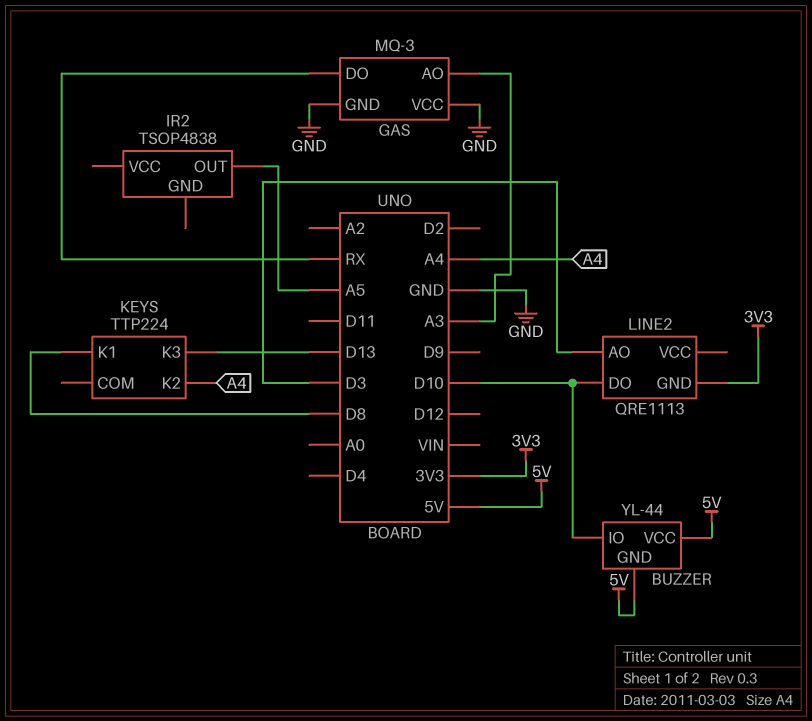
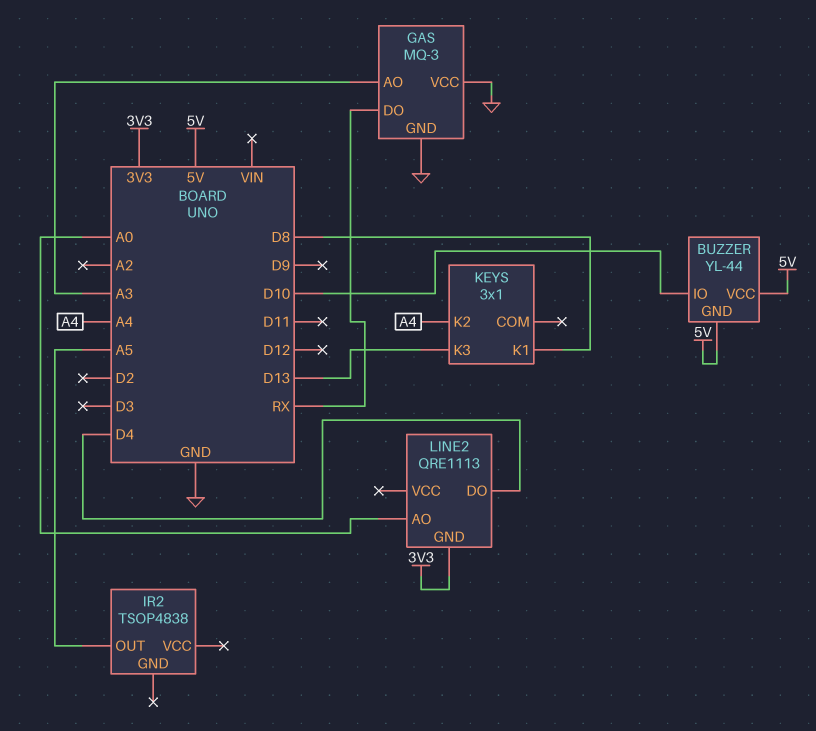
KEYS: TTP224 -> 3x1
LINE2 pin AO: D3 -> A0
LINE2 pin DO: D10 -> D4

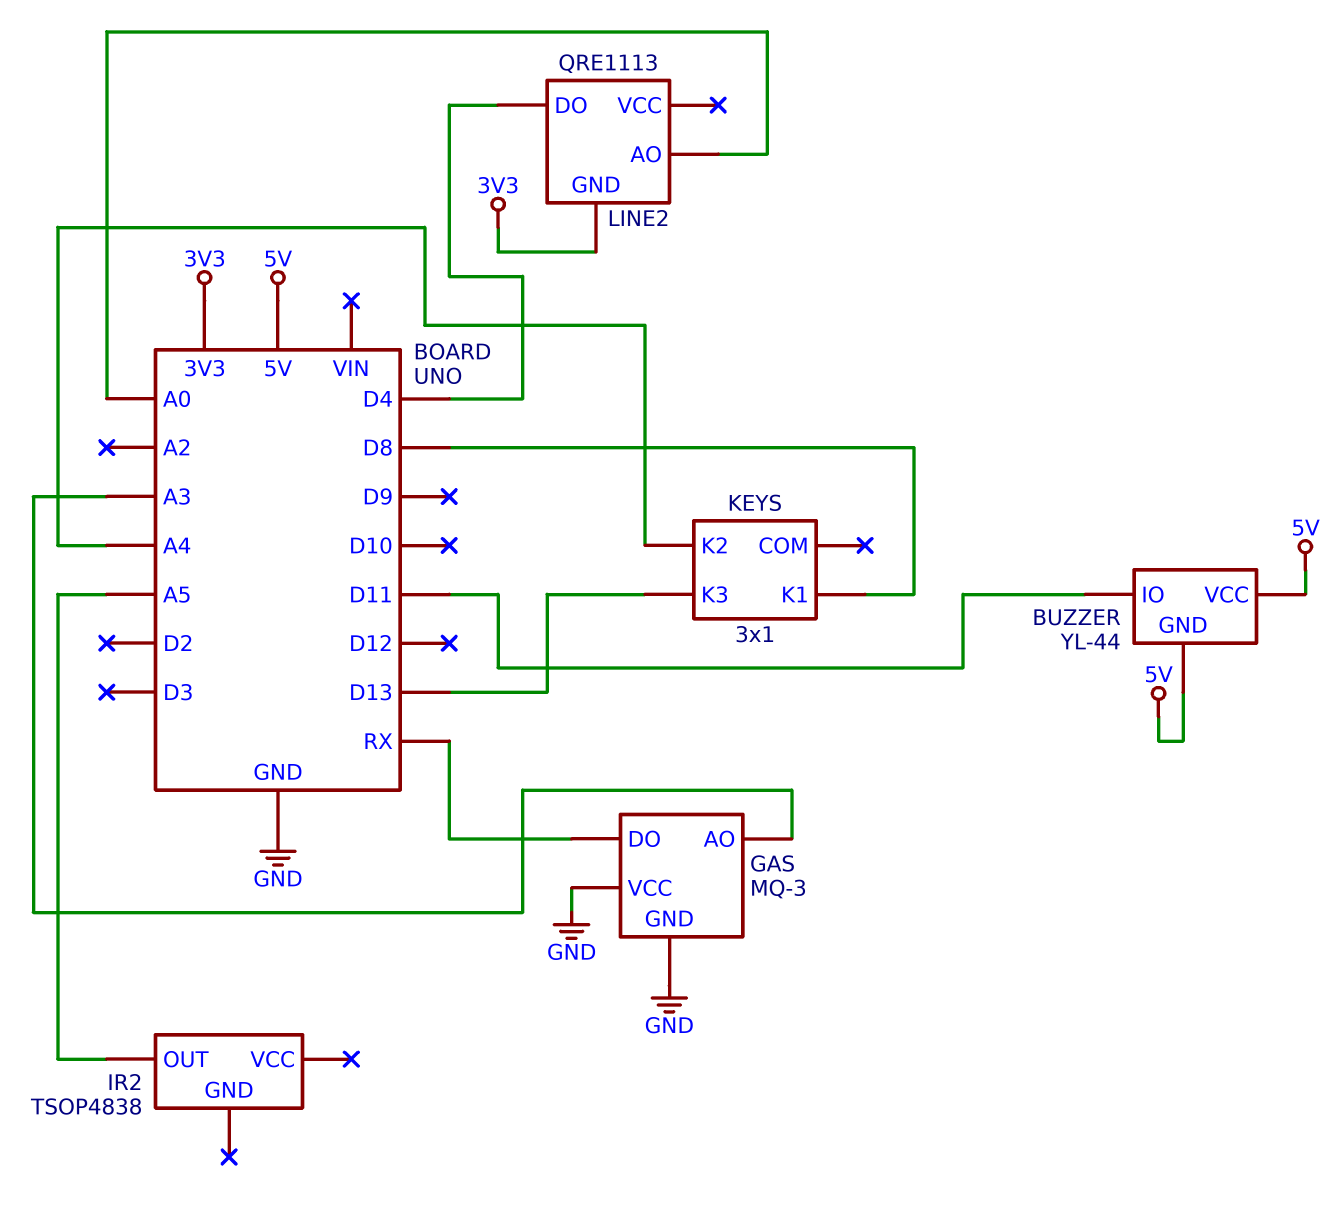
BUZZER pin IO: D10 -> D11

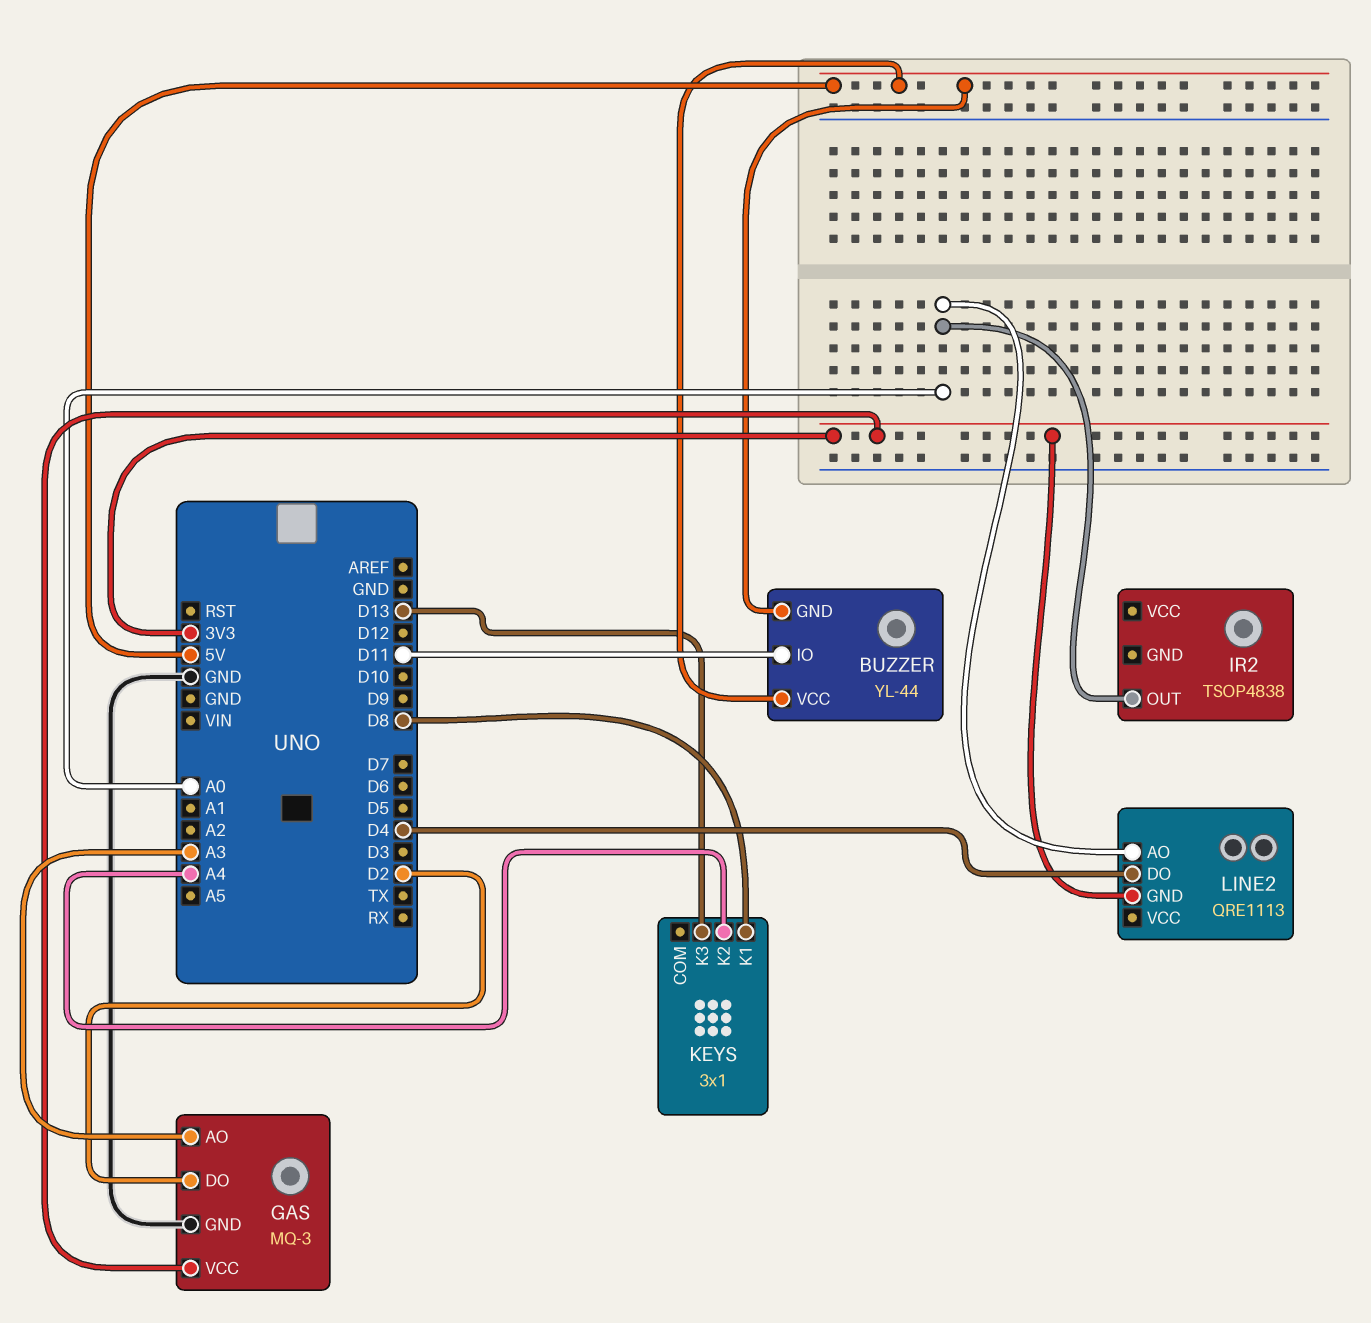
GAS pin DO: RX -> D2
GAS pin VCC: GND -> 3V3
IR2 pin OUT: A5 -> A0

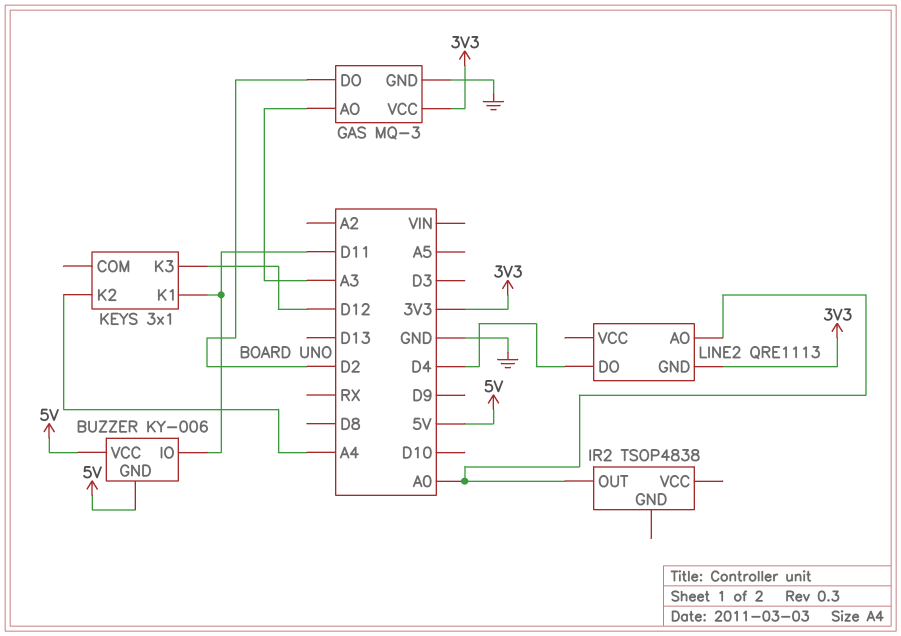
BUZZER: YL-44 -> KY-006
KEYS pin K1: D8 -> D11
KEYS pin K3: D13 -> D12

